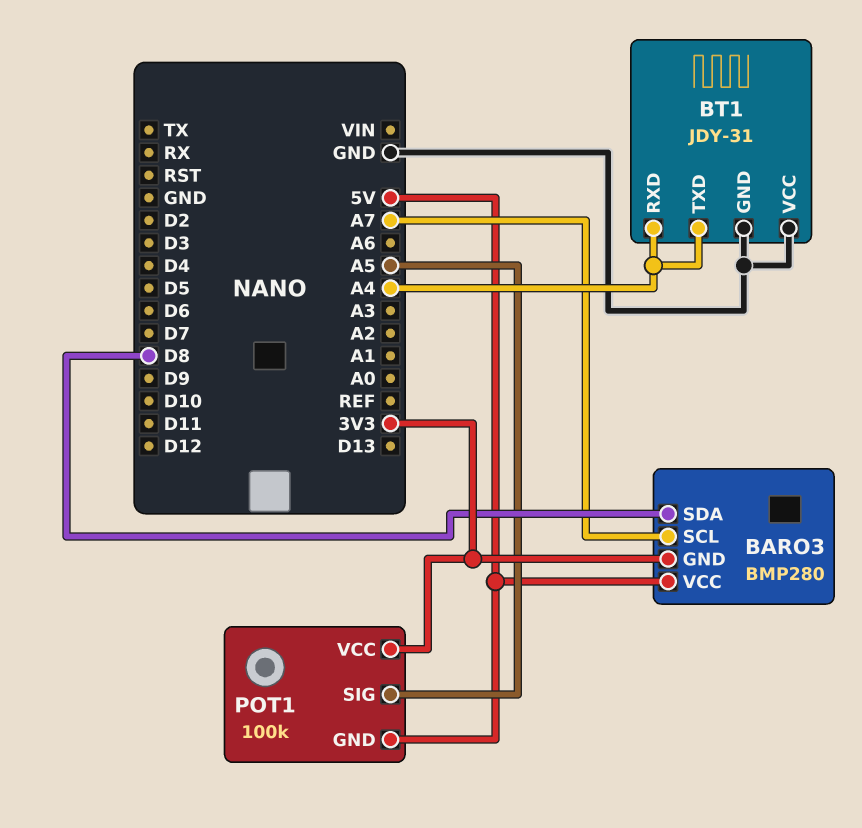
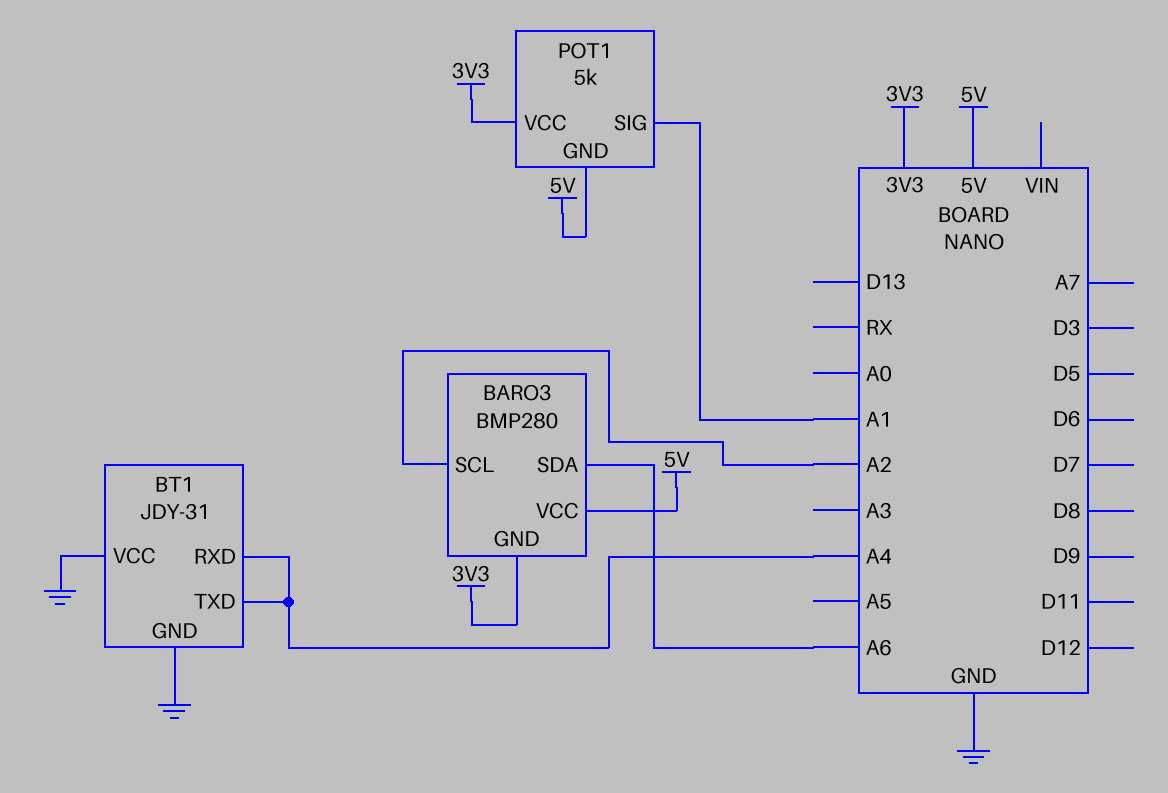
BARO3 pin SCL: A7 -> A2
BARO3 pin SDA: D8 -> A6
POT1: 100k -> 5k
POT1 pin SIG: A5 -> A1

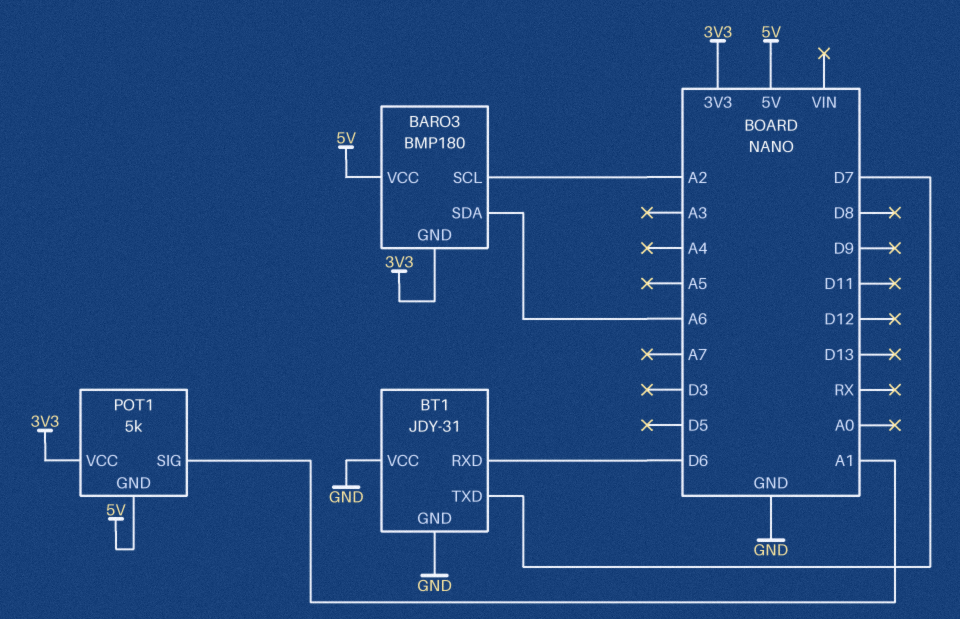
BARO3: BMP280 -> BMP180
BT1 pin RXD: A4 -> D6
BT1 pin TXD: A4 -> D7

